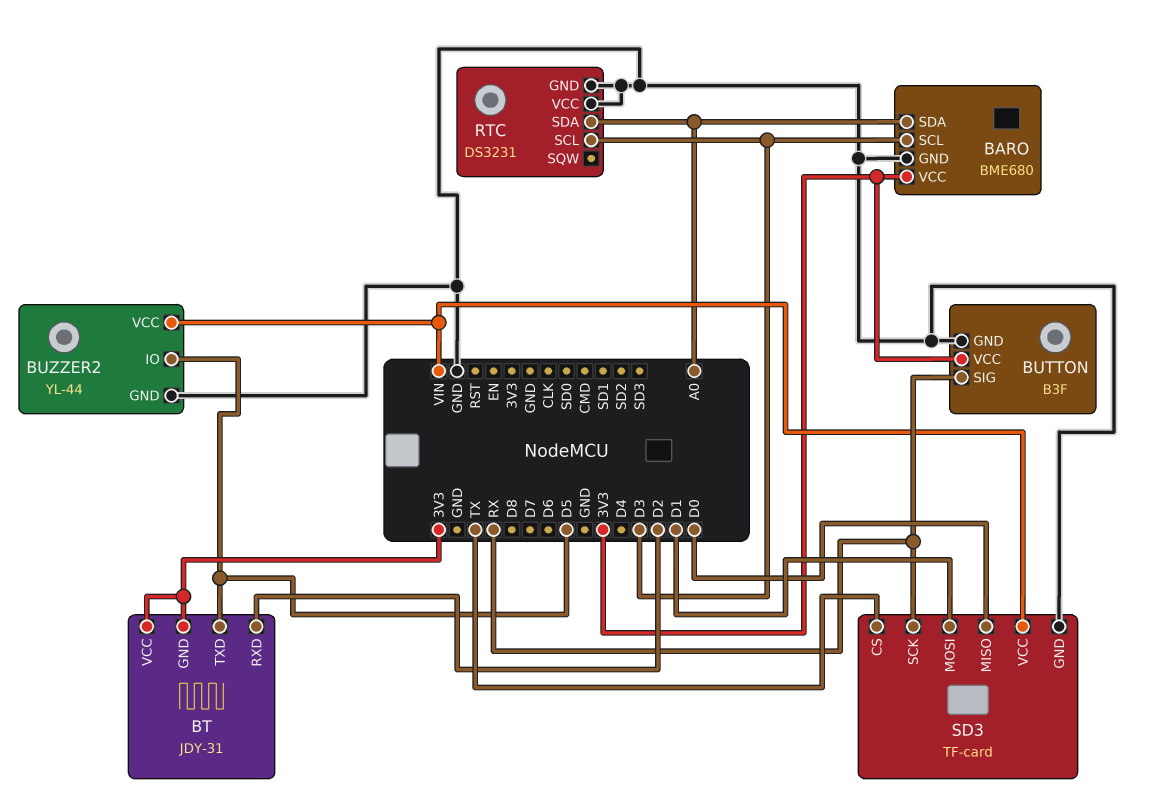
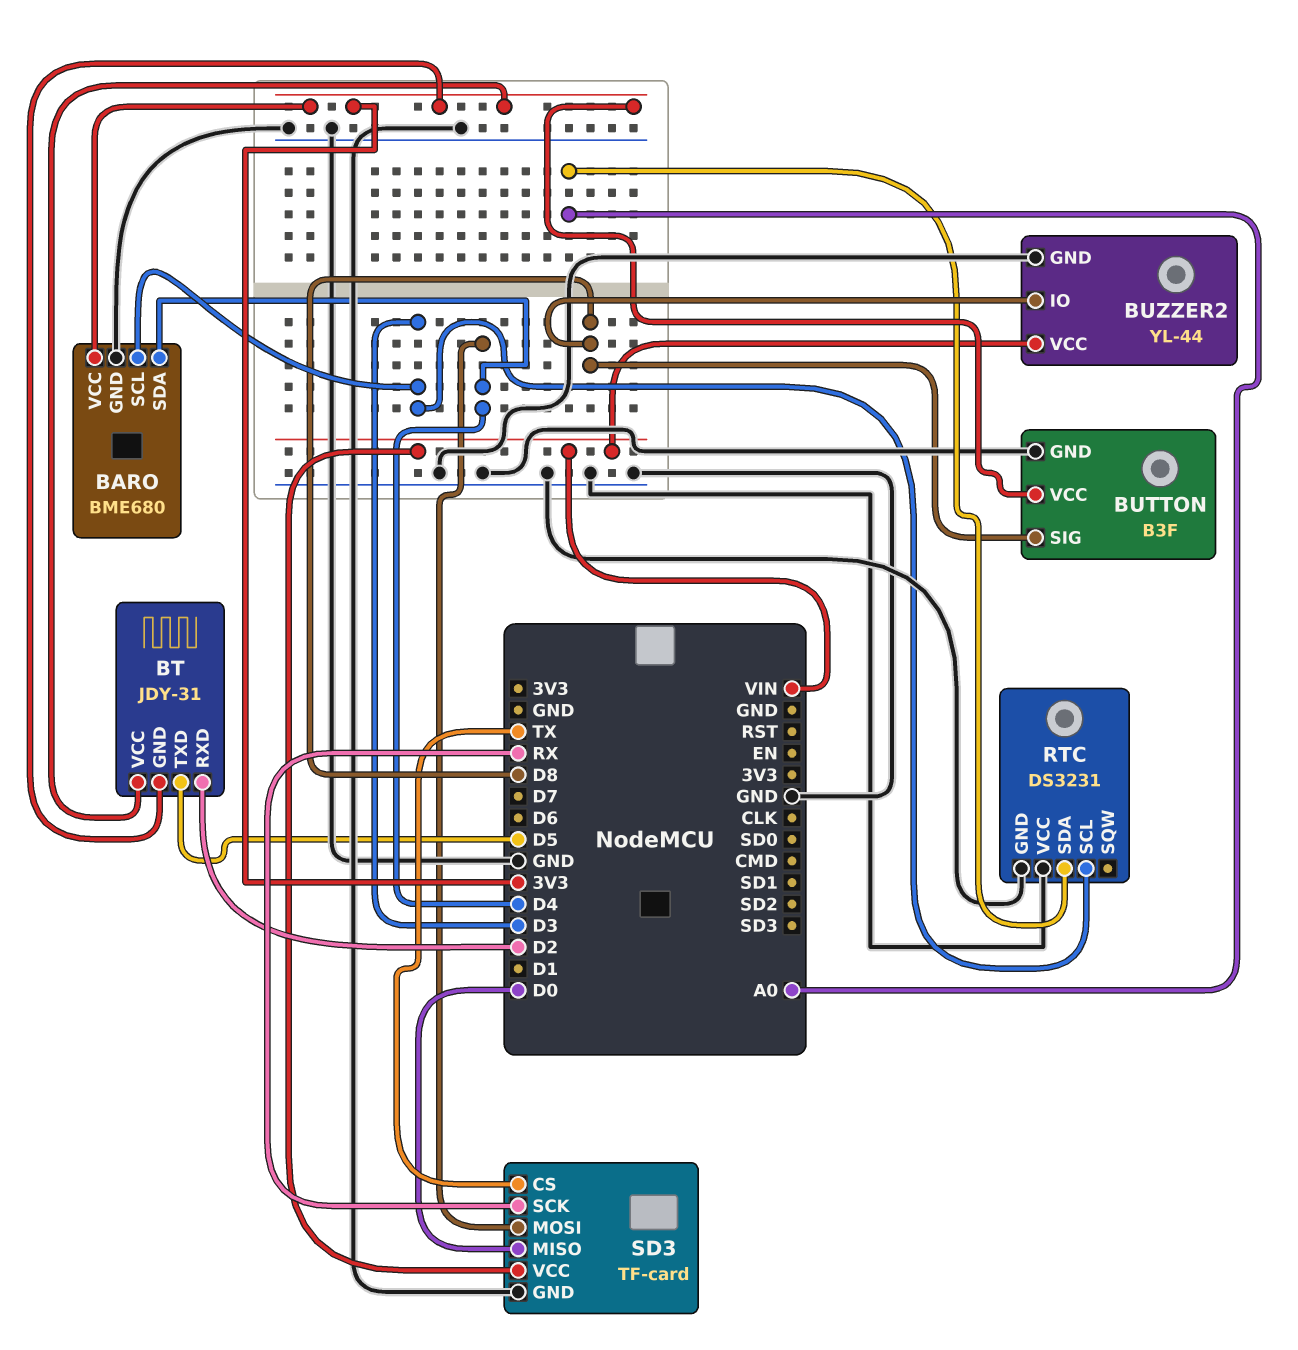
BARO pin SDA: A0 -> D4
BUTTON pin SIG: RX -> D8
BUZZER2 pin IO: D5 -> D8
SD3 pin MOSI: D1 -> D4

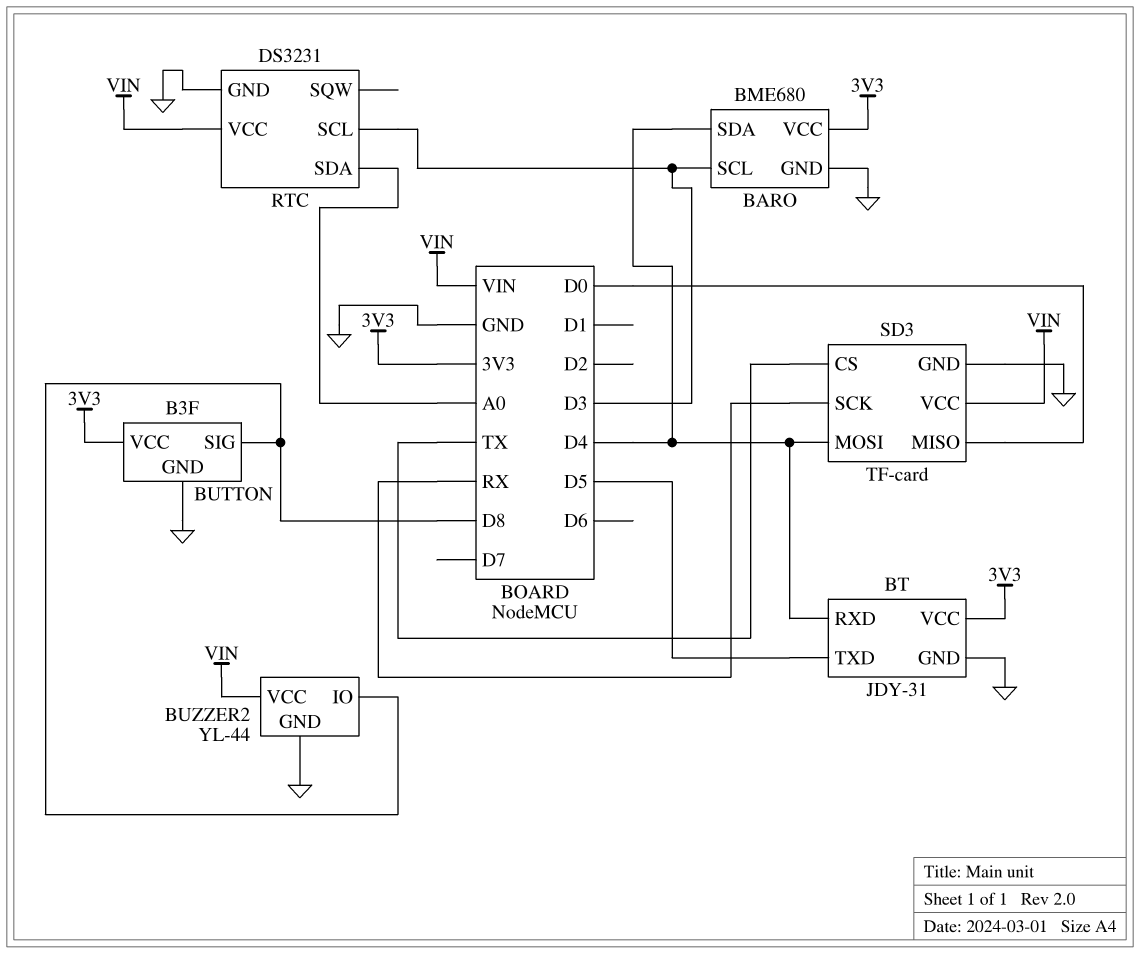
BT pin GND: 3V3 -> GND
BT pin RXD: D2 -> D4
RTC pin VCC: GND -> VIN

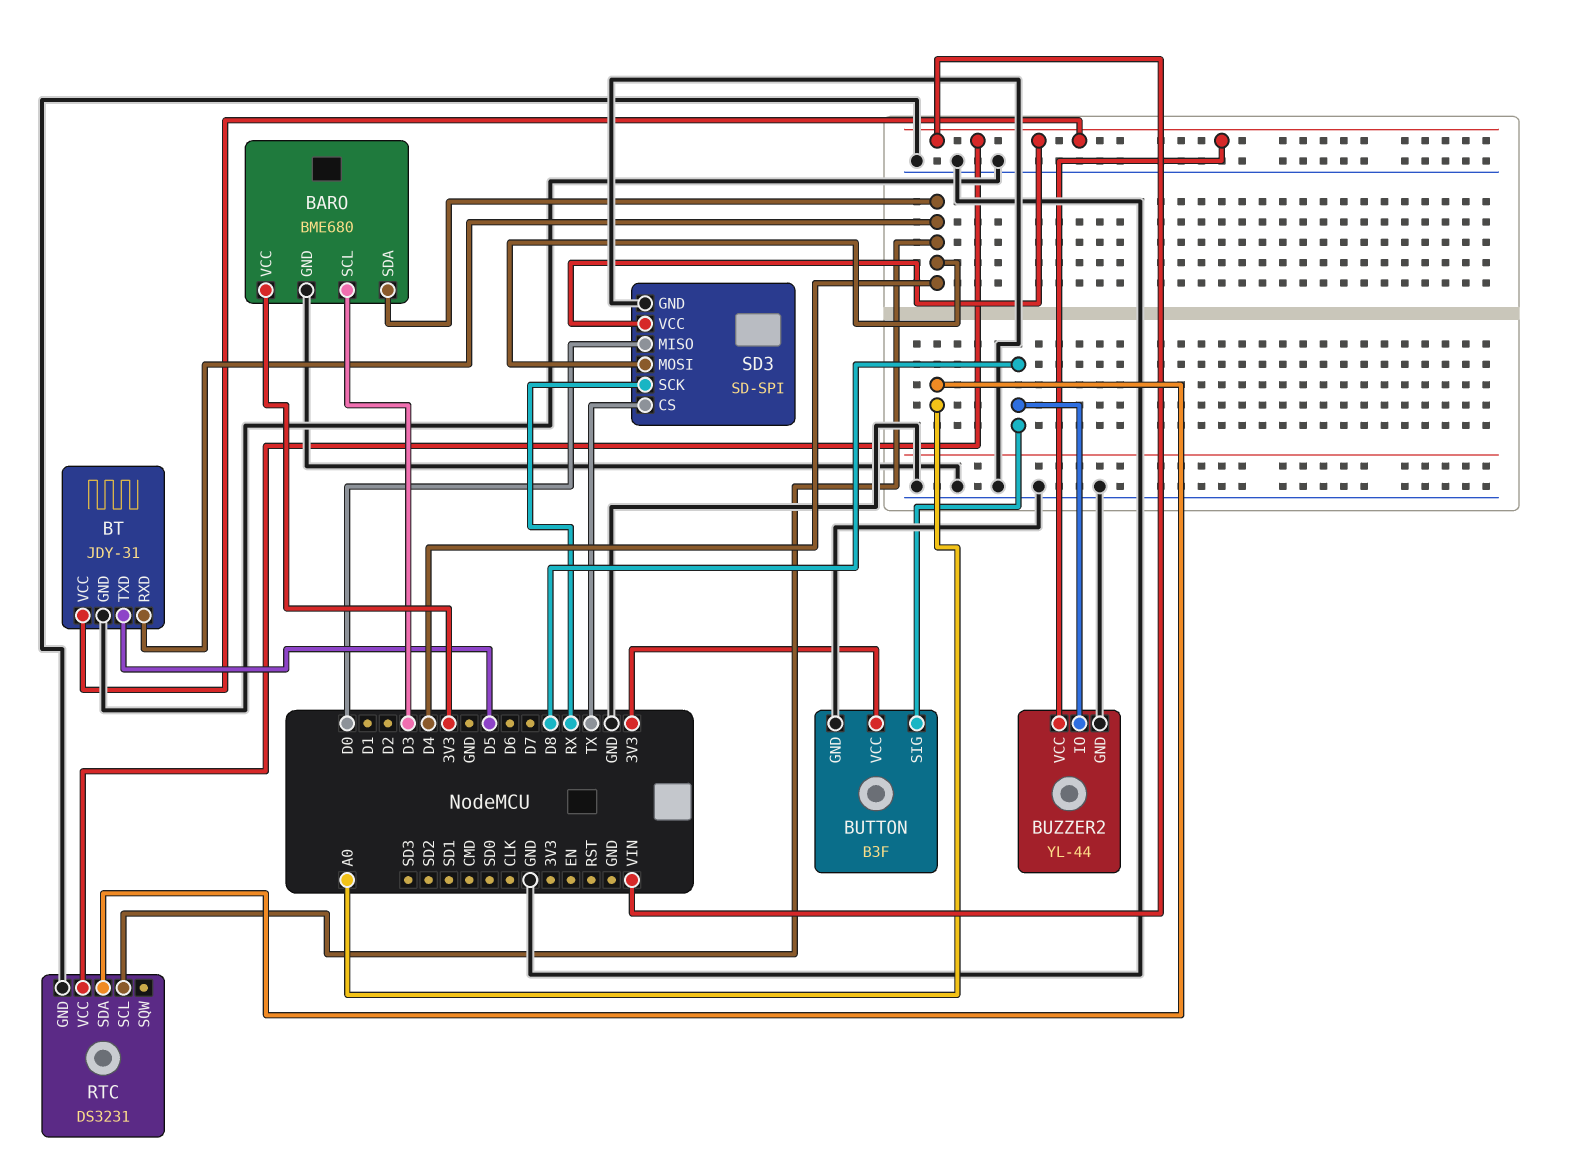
BT pin VCC: 3V3 -> VIN
RTC pin SCL: D3 -> D4
SD3: TF-card -> SD-SPI

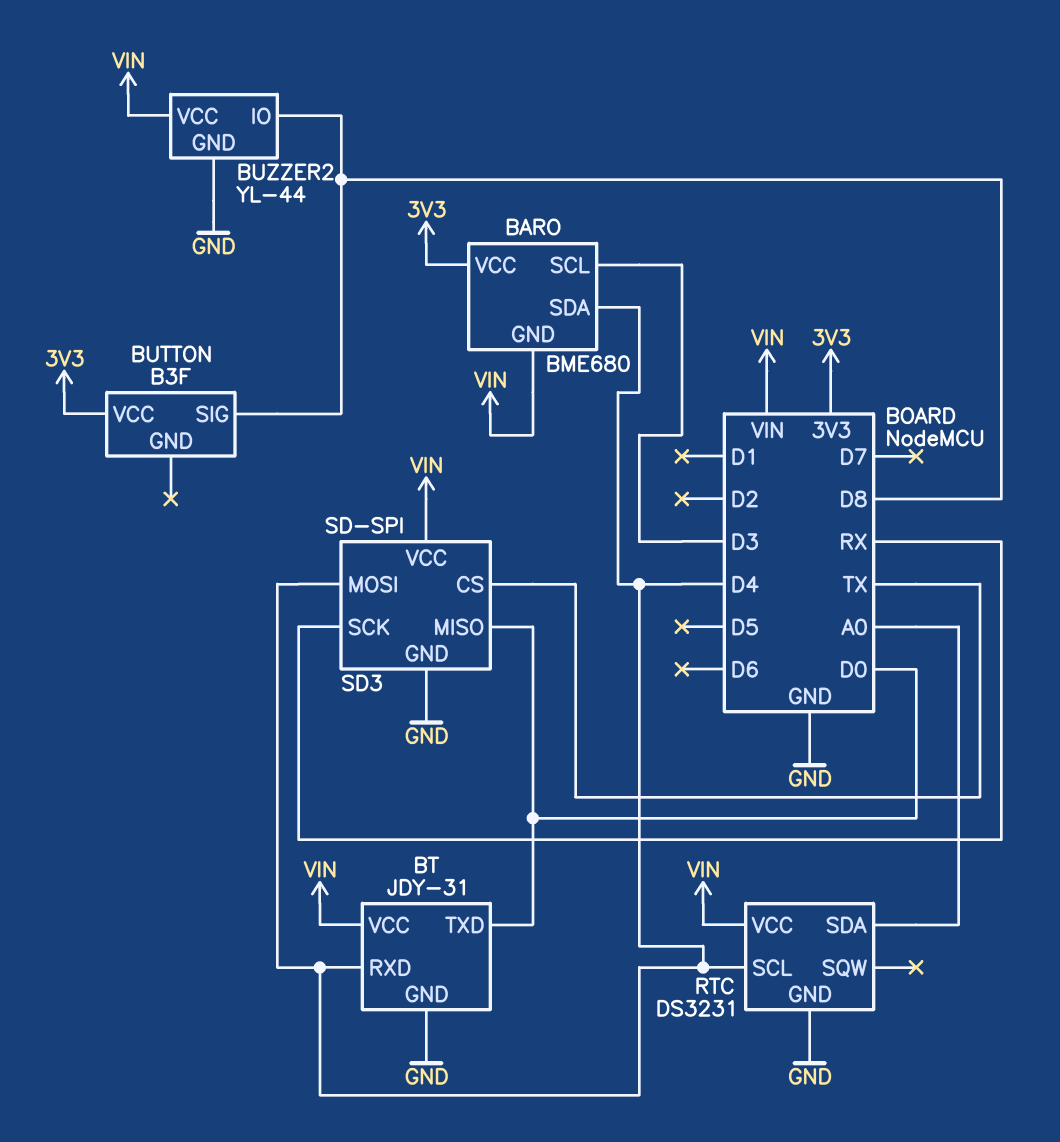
BARO pin GND: GND -> VIN
BT pin TXD: D5 -> D0
BUTTON pin GND: GND -> none

